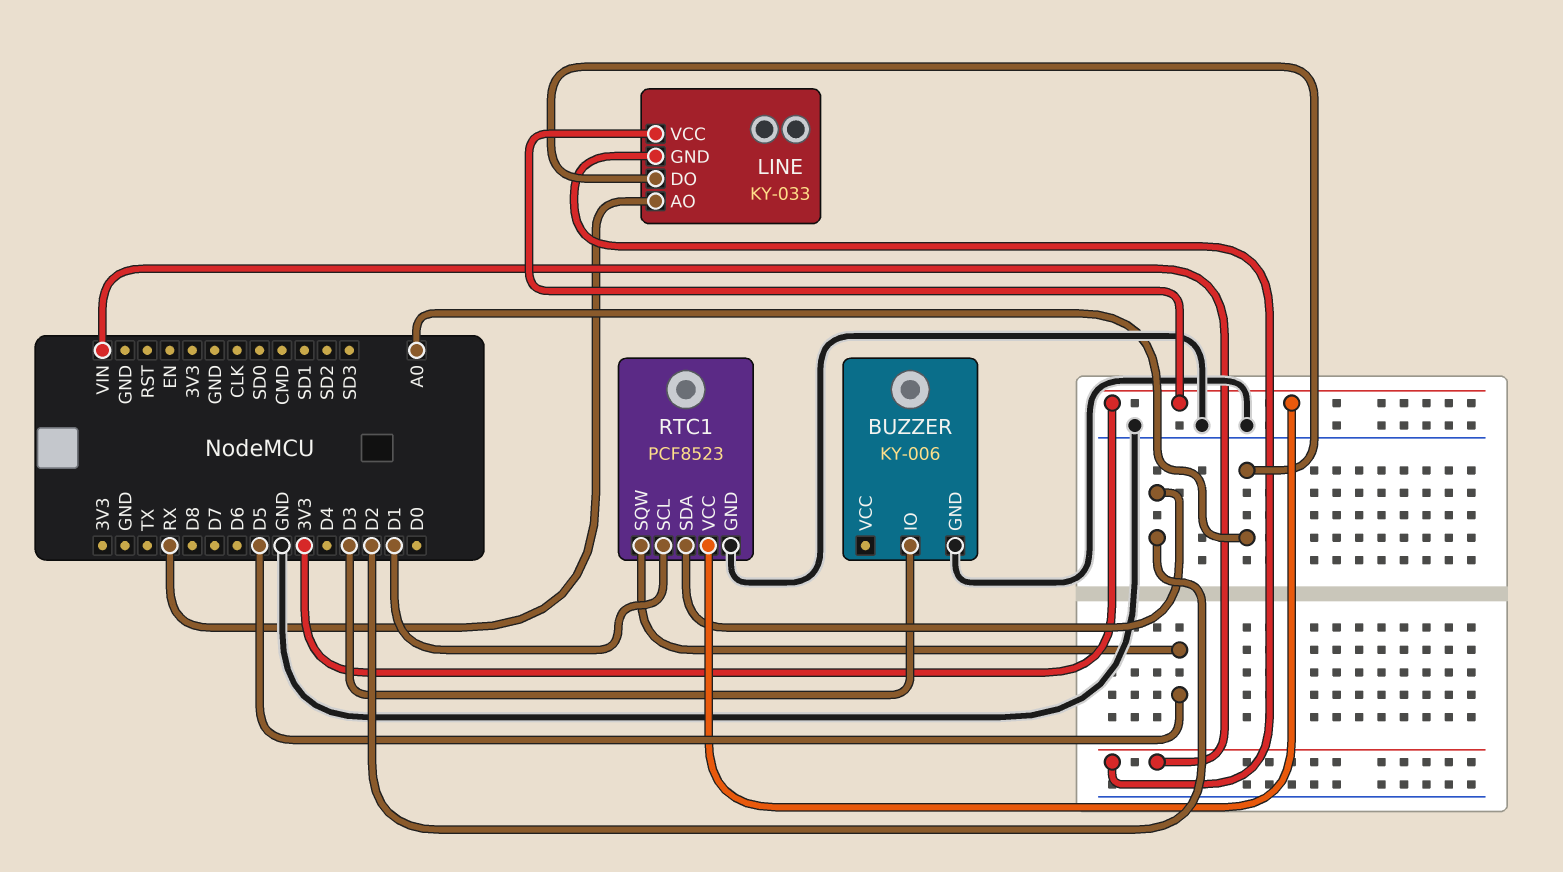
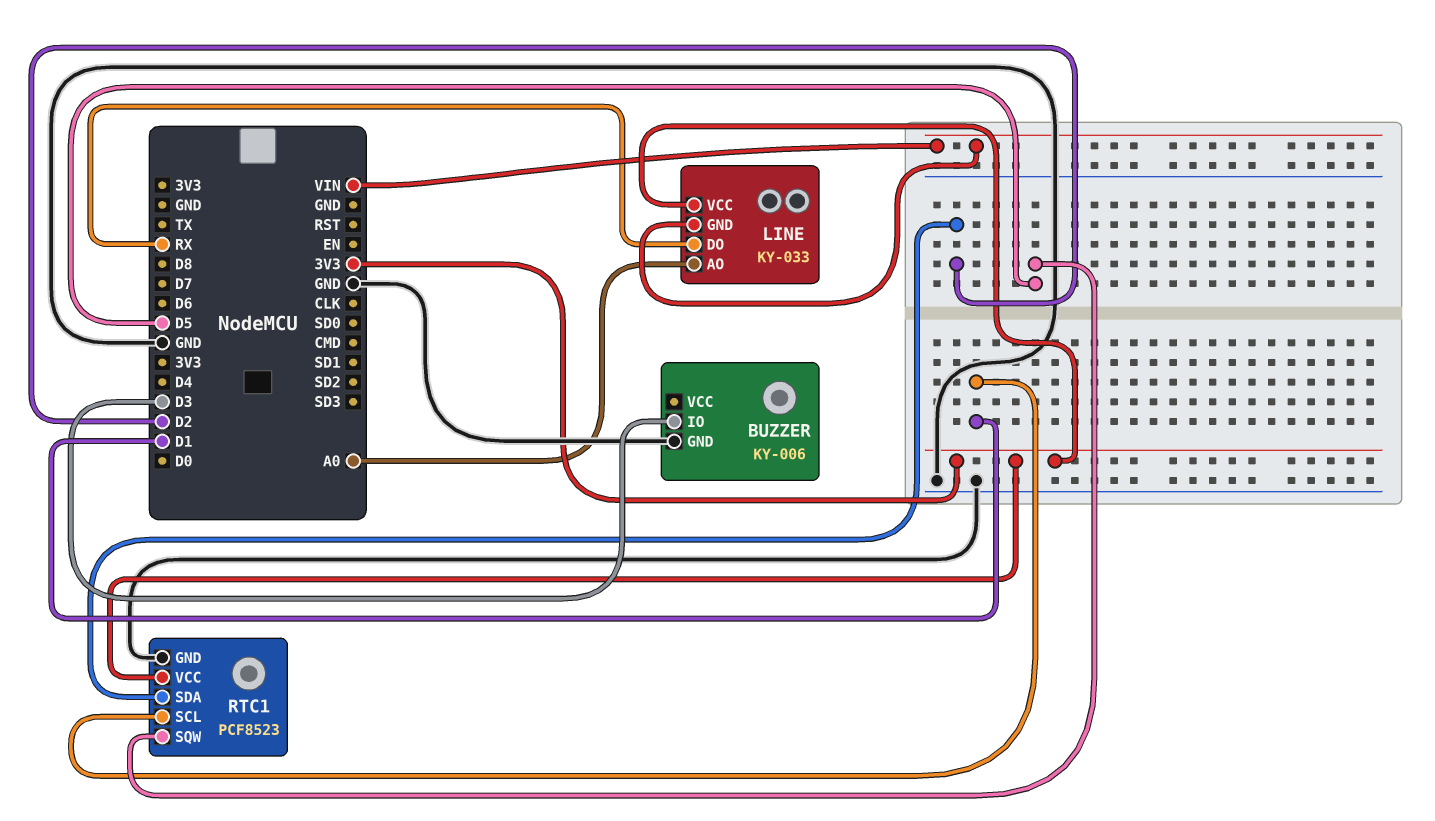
LINE pin AO: RX -> A0
LINE pin DO: A0 -> RX

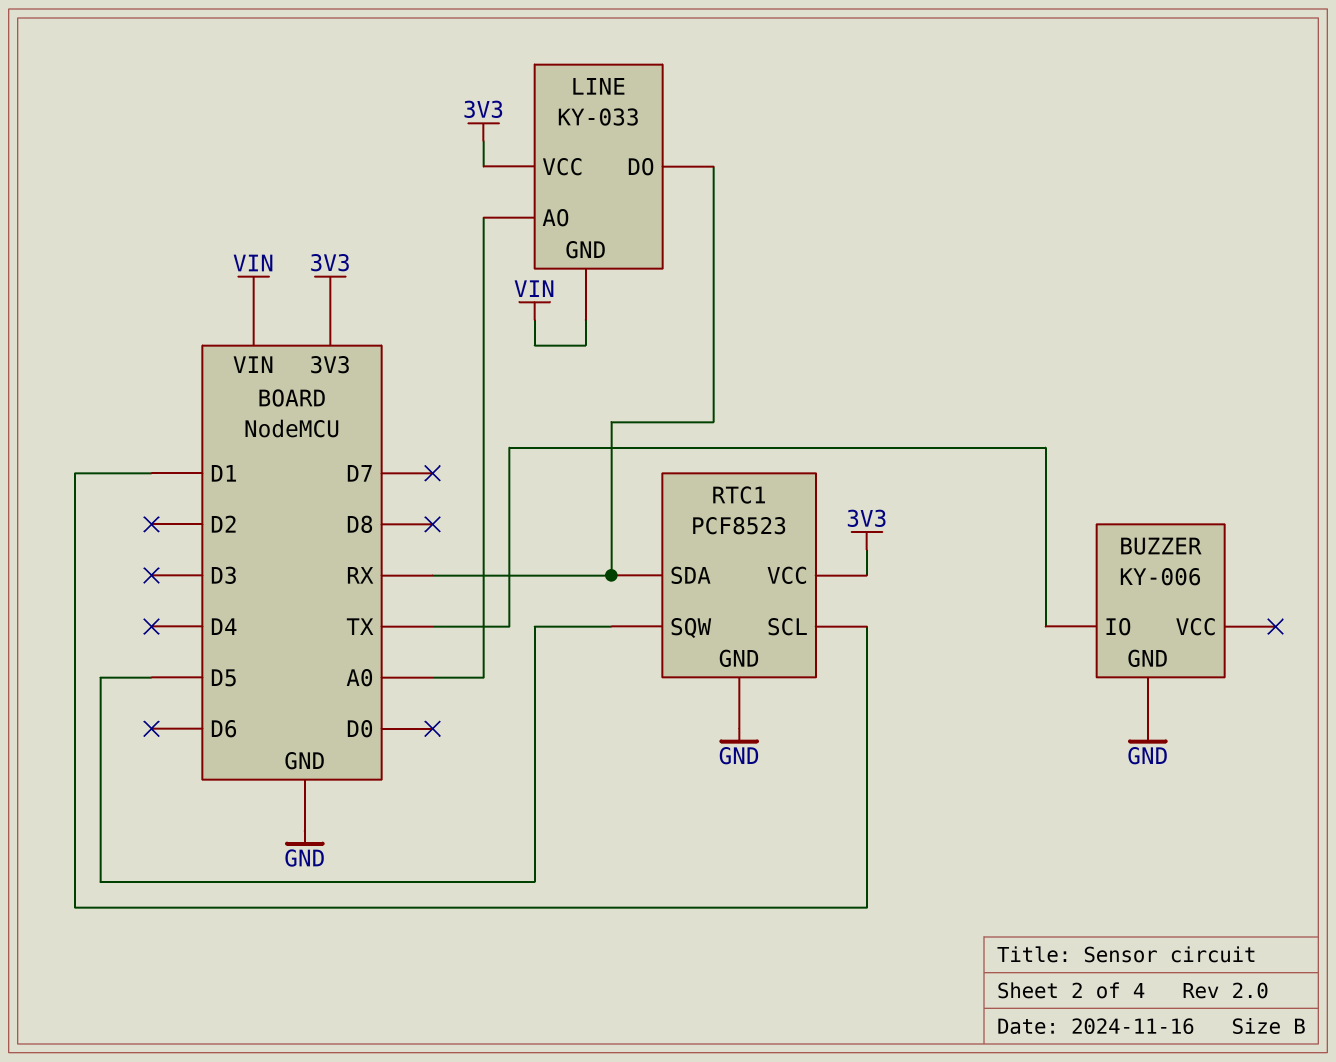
BUZZER pin IO: D3 -> TX
RTC1 pin SDA: D2 -> RX

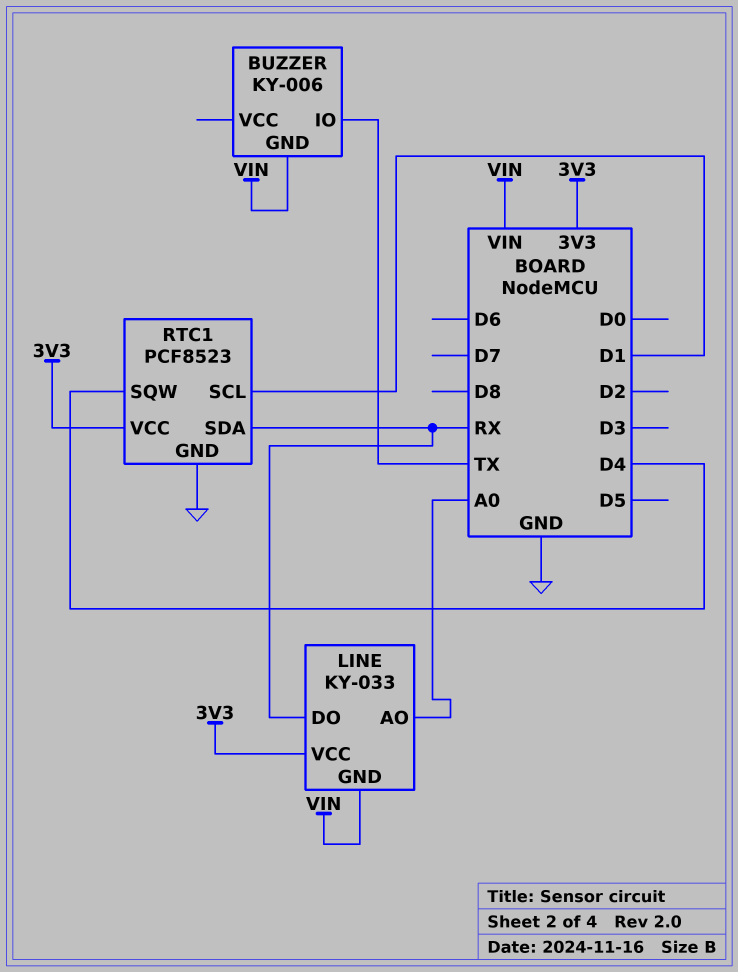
BUZZER pin GND: GND -> VIN
RTC1 pin SQW: D5 -> D4

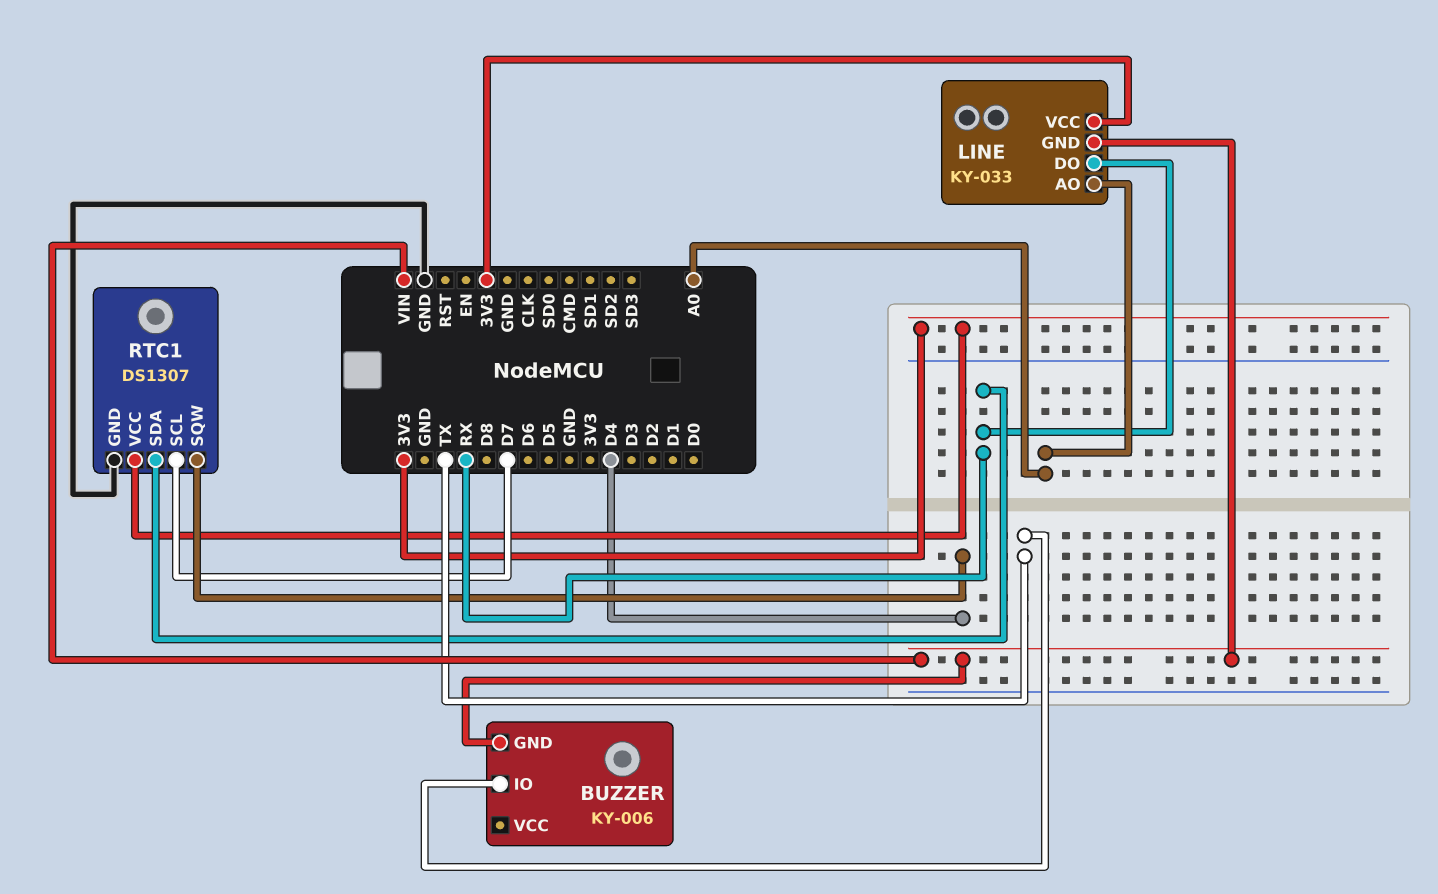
RTC1: PCF8523 -> DS1307
RTC1 pin SCL: D1 -> D7

